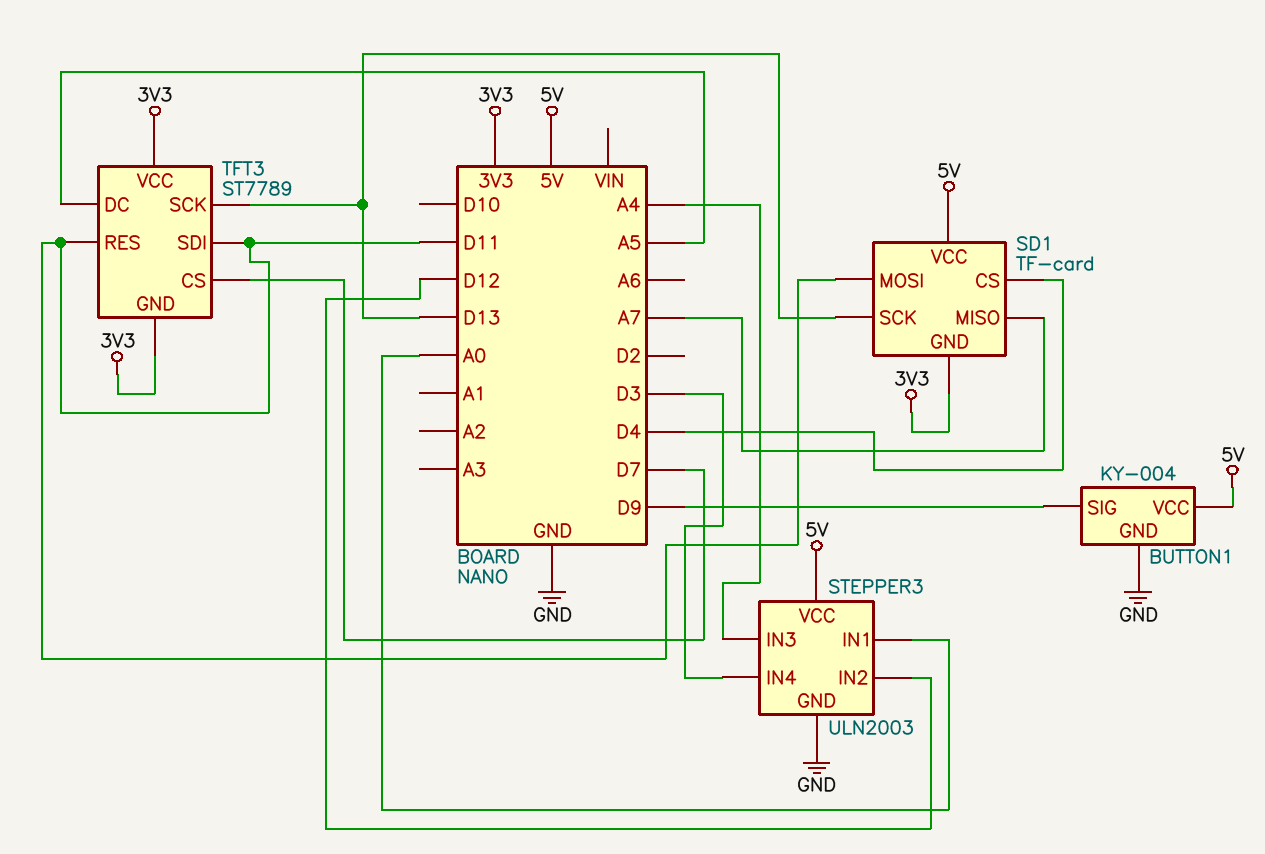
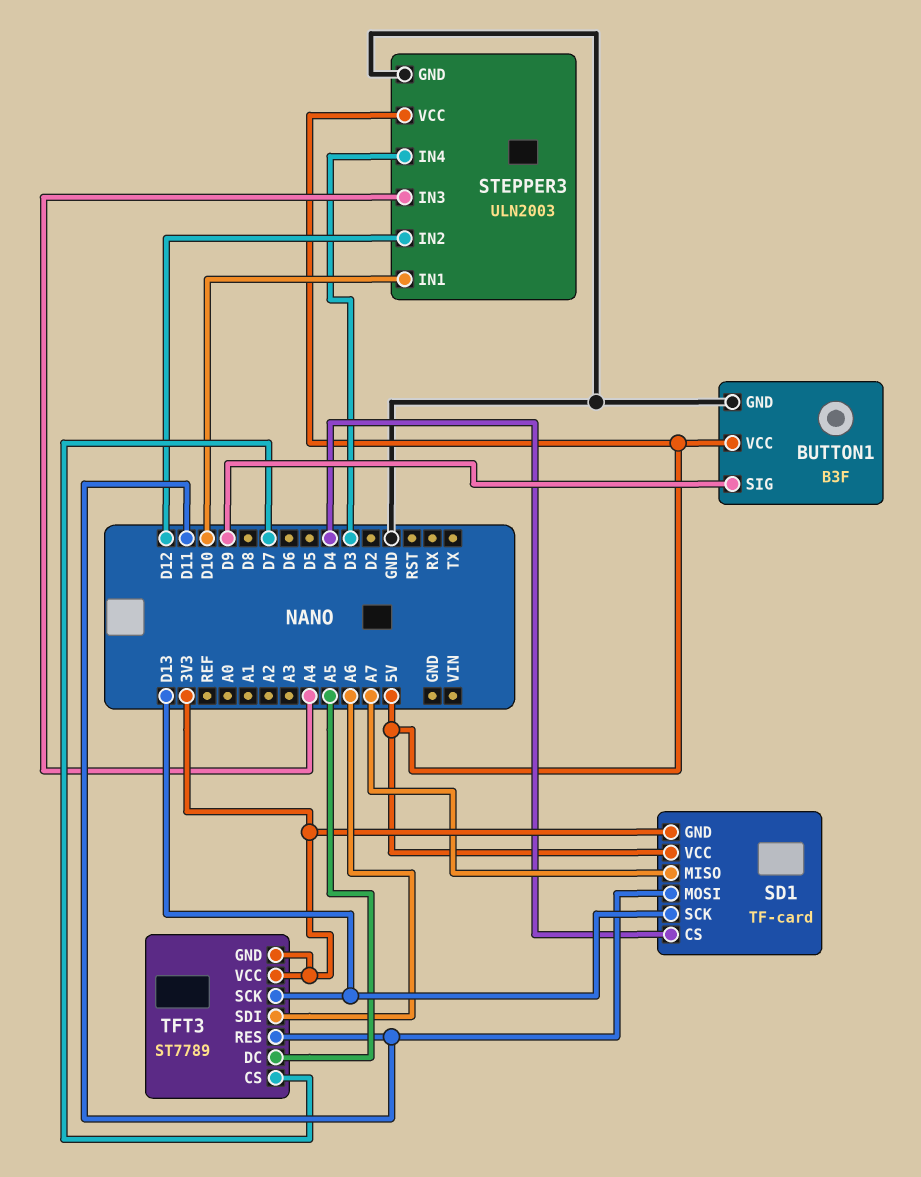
BUTTON1: KY-004 -> B3F
STEPPER3 pin IN1: A0 -> D10
TFT3 pin SDI: D11 -> A6

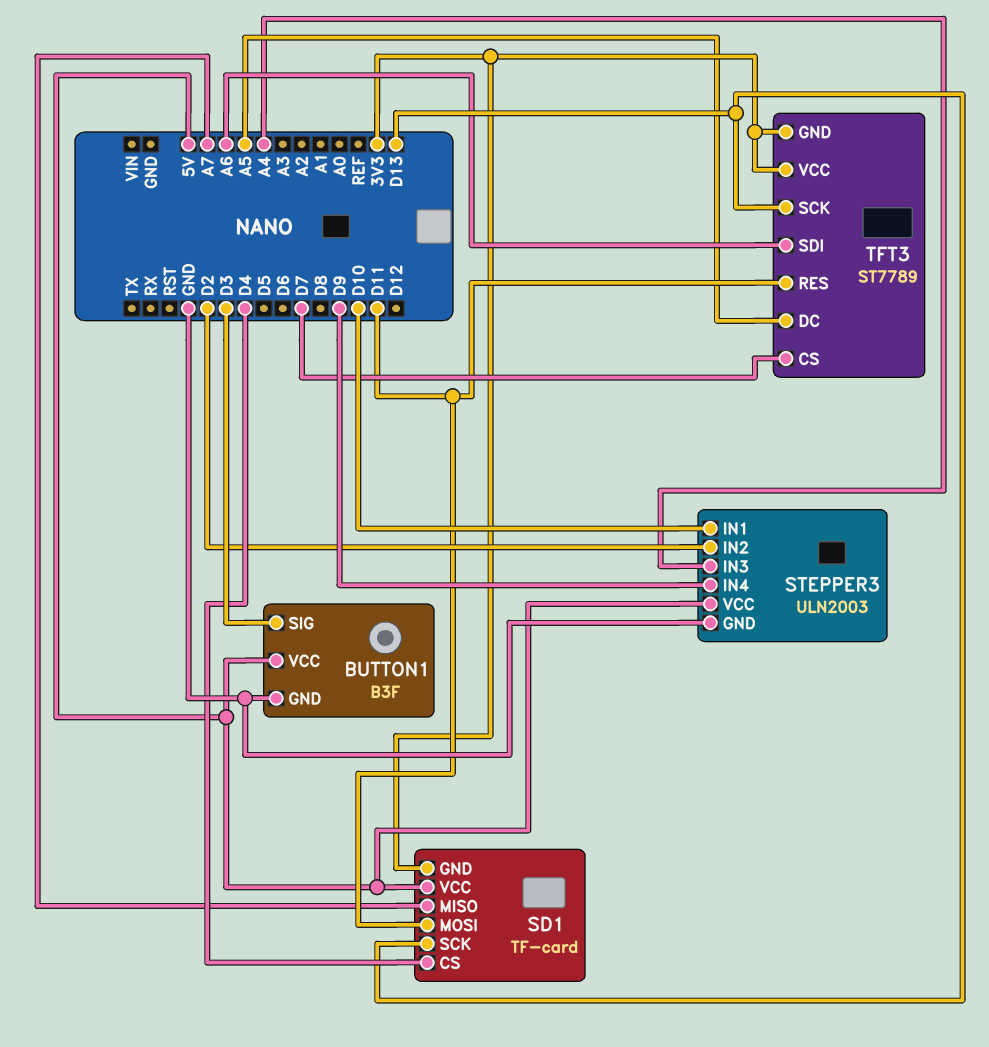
BUTTON1 pin SIG: D9 -> D3
STEPPER3 pin IN2: D12 -> D2
STEPPER3 pin IN4: D3 -> D9

